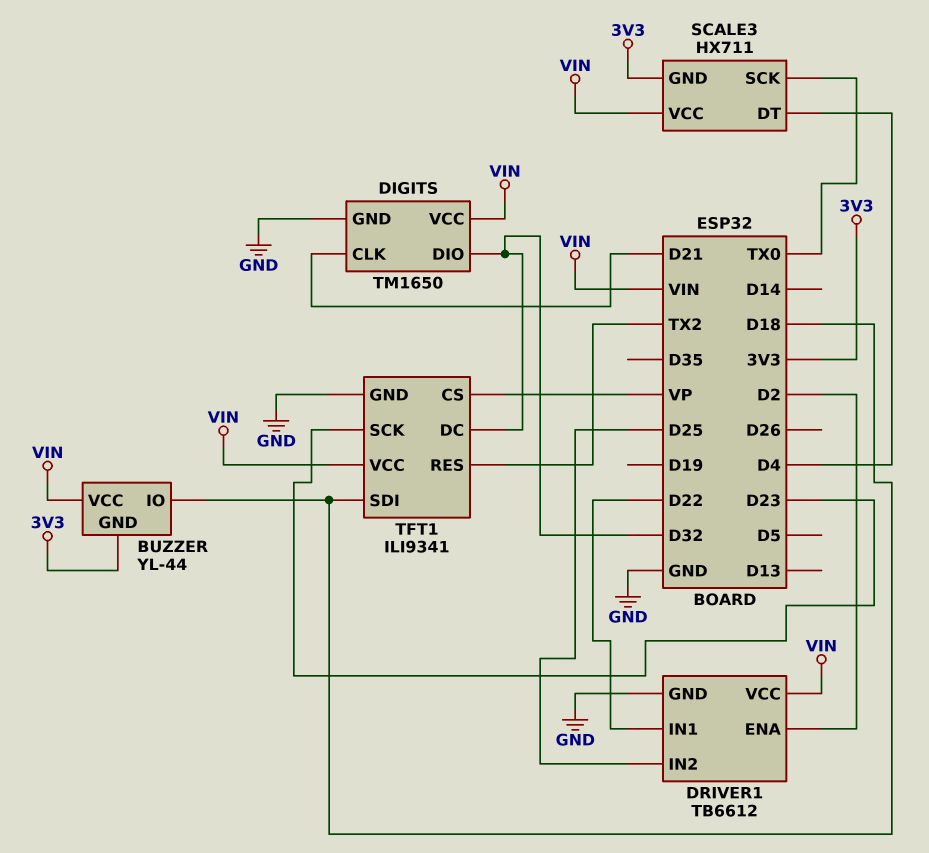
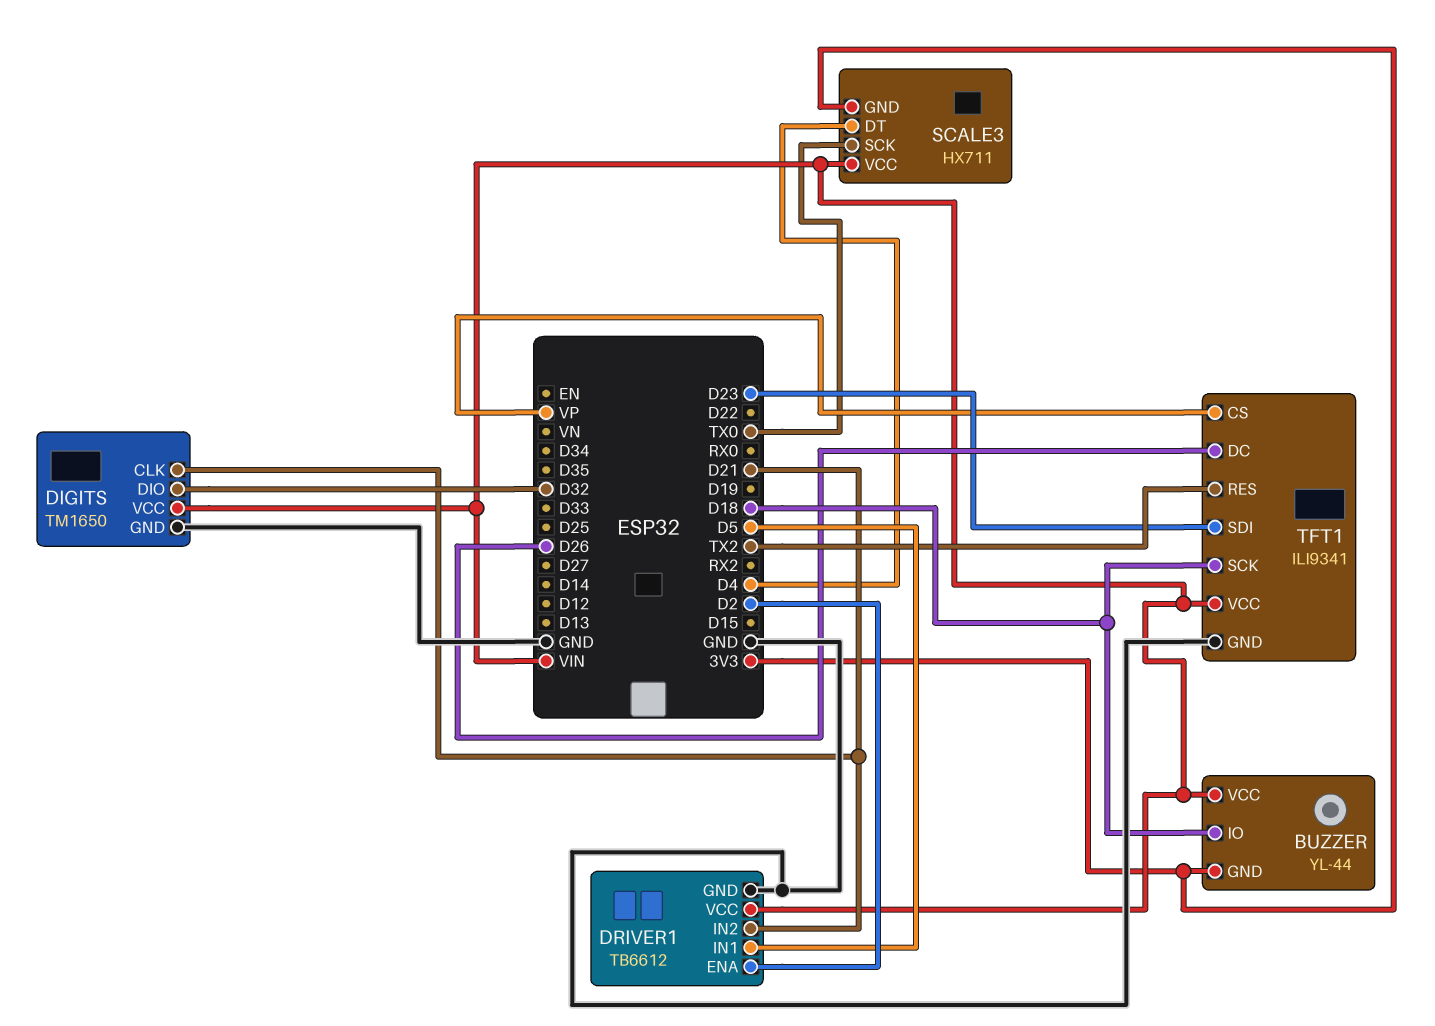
DRIVER1 pin IN1: D22 -> D5
DRIVER1 pin IN2: D25 -> D21
TFT1 pin DC: D32 -> D26
TFT1 pin SCK: D23 -> D18
TFT1 pin SDI: D18 -> D23

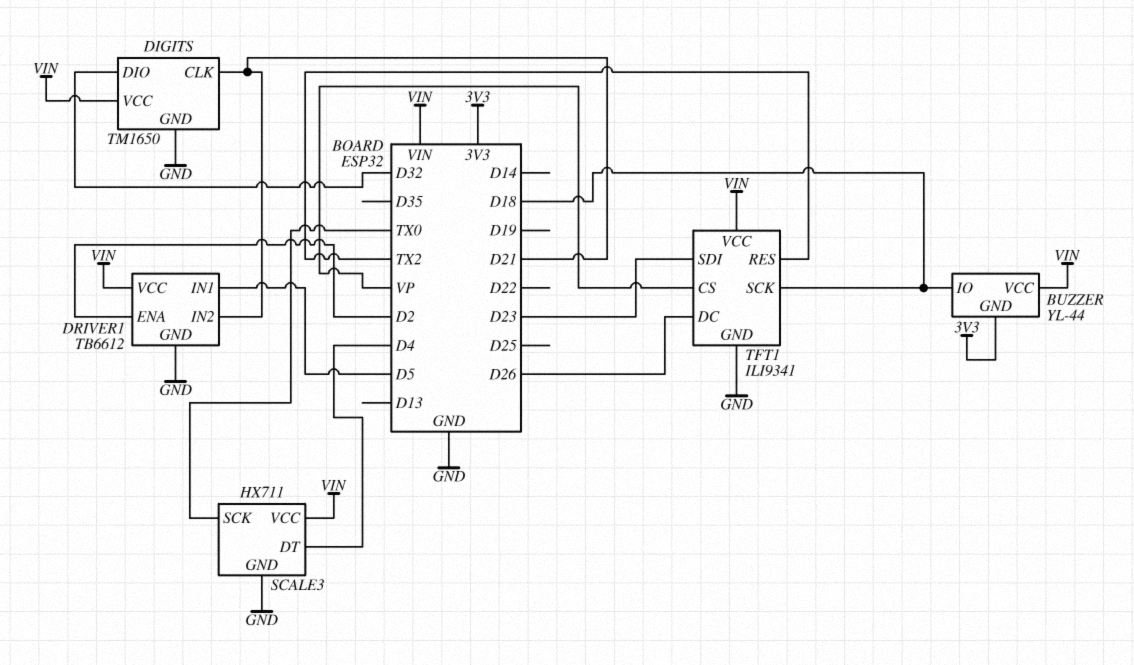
SCALE3 pin GND: 3V3 -> GND

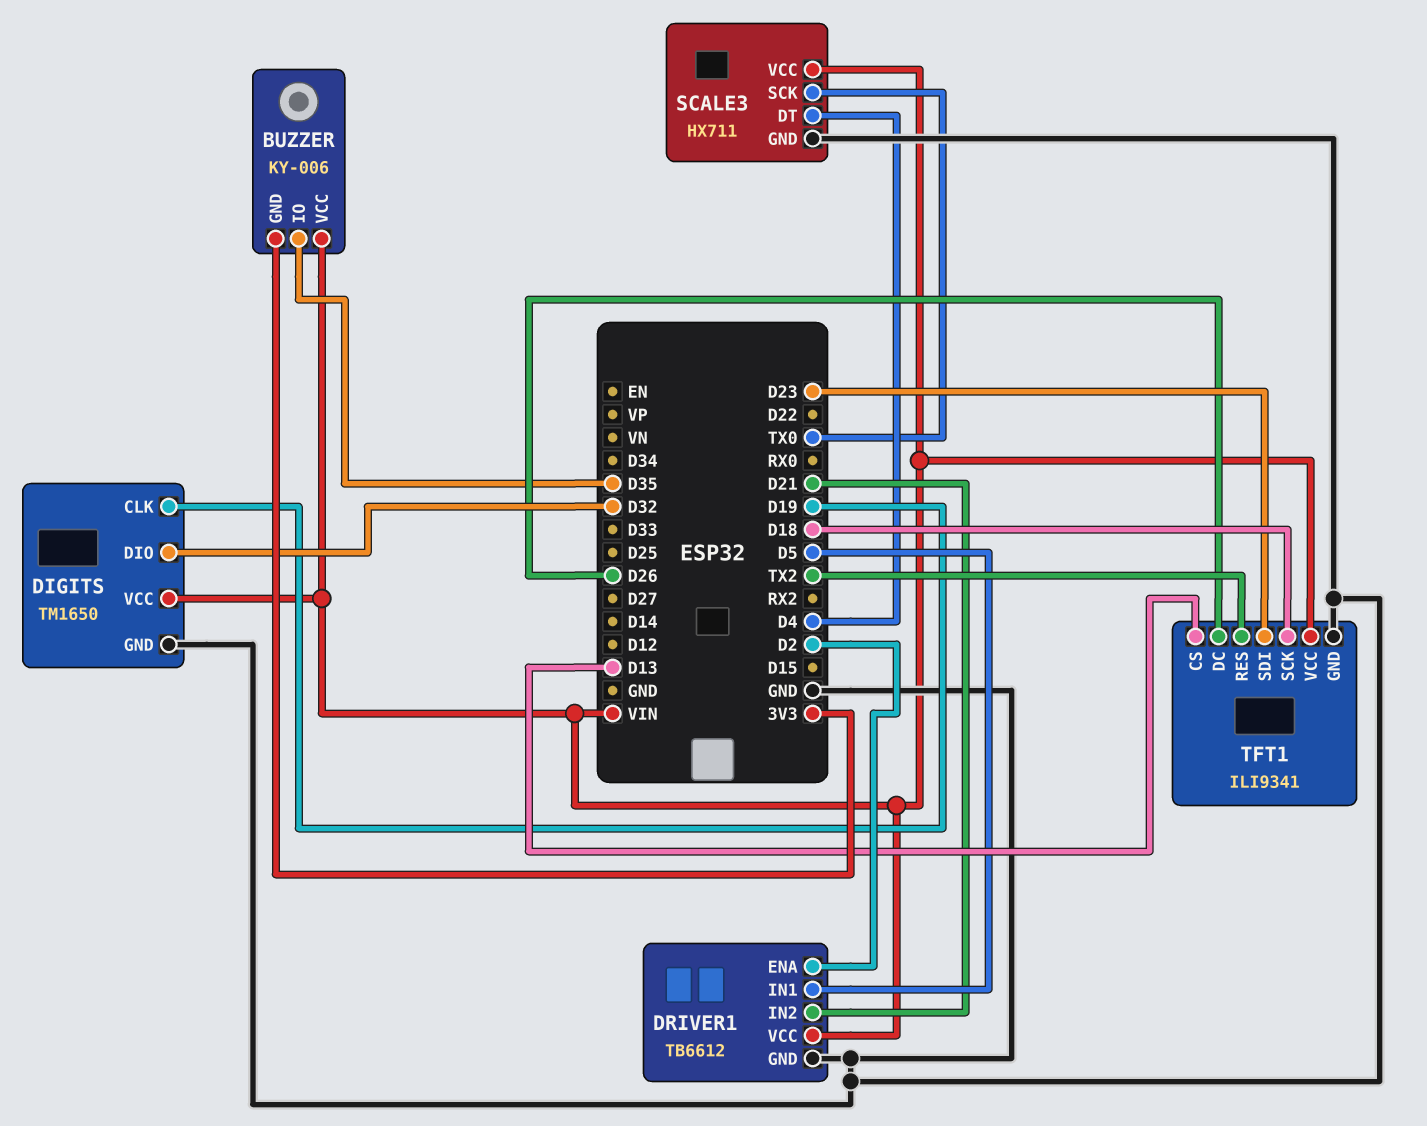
BUZZER: YL-44 -> KY-006
BUZZER pin IO: D18 -> D35
DIGITS pin CLK: D21 -> D19
TFT1 pin CS: VP -> D13

